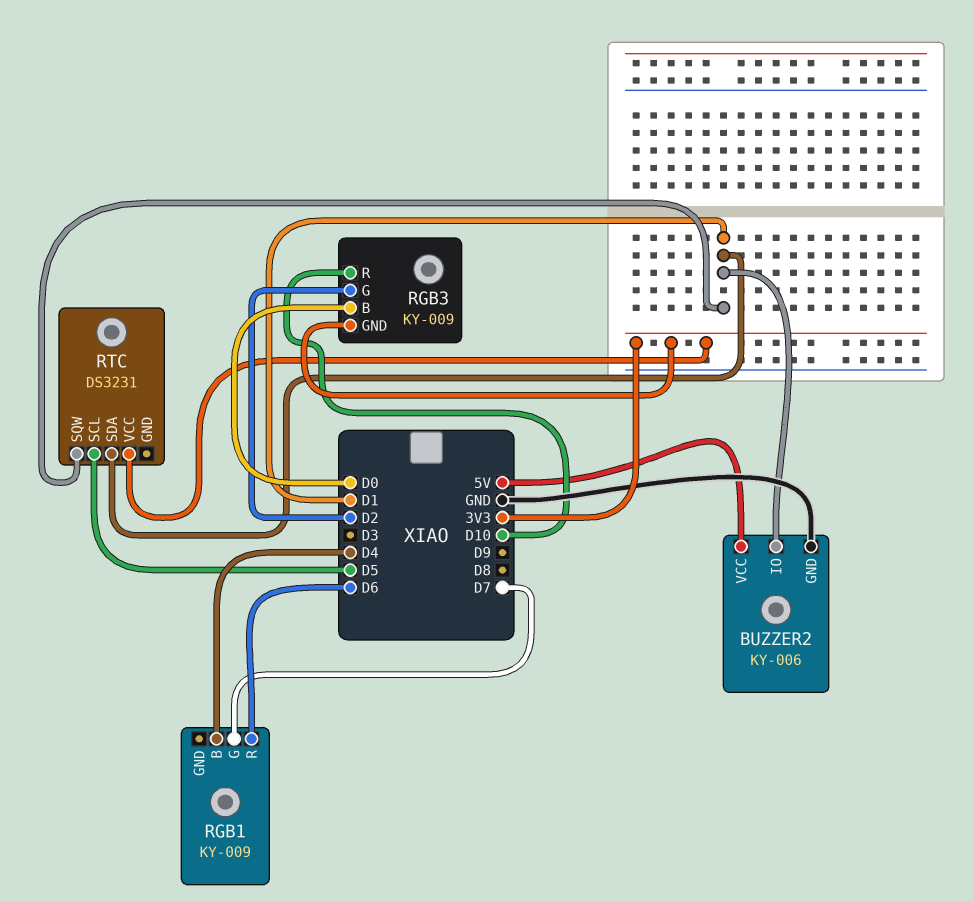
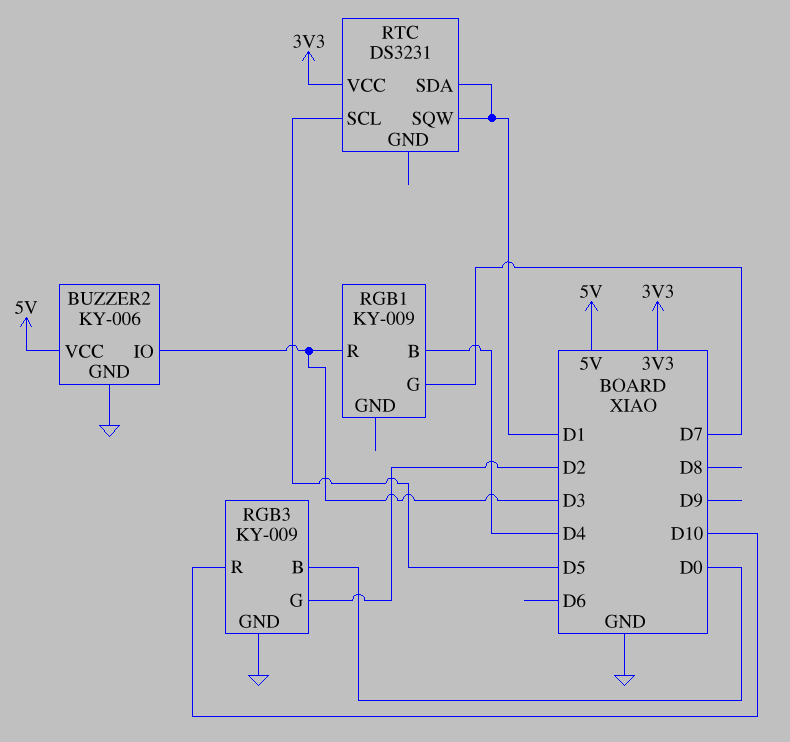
BUZZER2 pin IO: D1 -> D3
RGB1 pin R: D6 -> D3
RGB3 pin GND: 3V3 -> GND

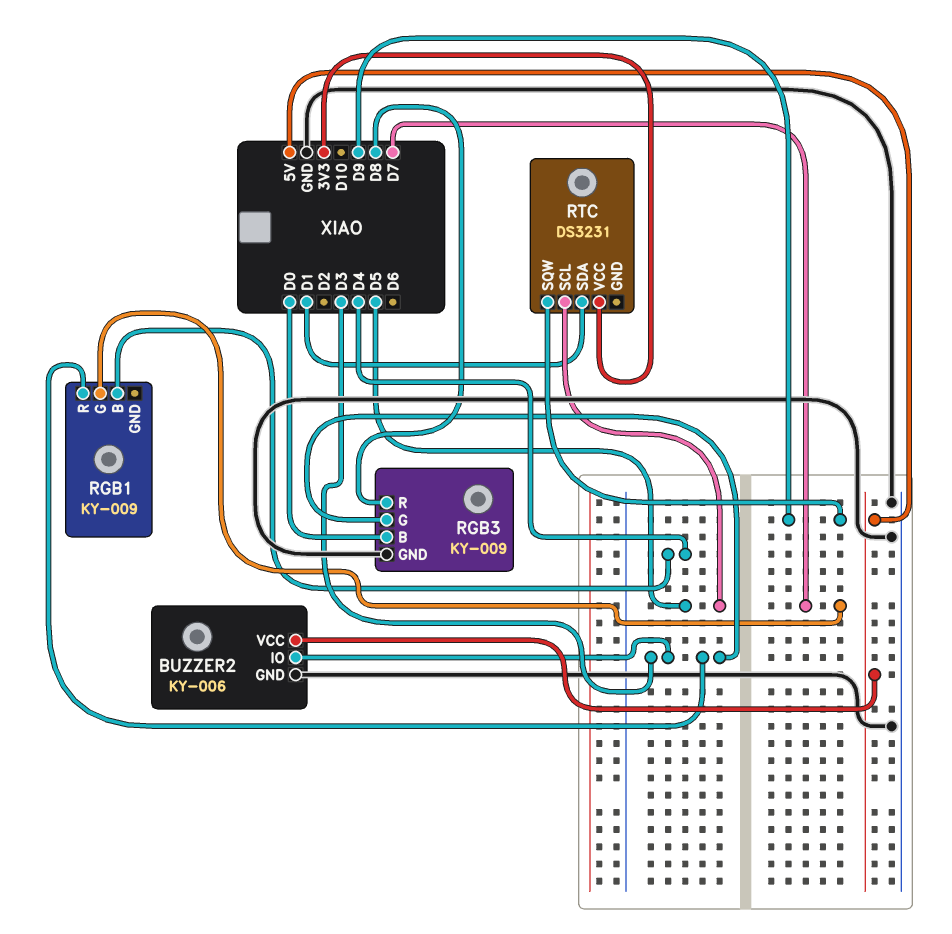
RGB3 pin G: D2 -> D3
RGB3 pin R: D10 -> D8
RTC pin SQW: D1 -> D9

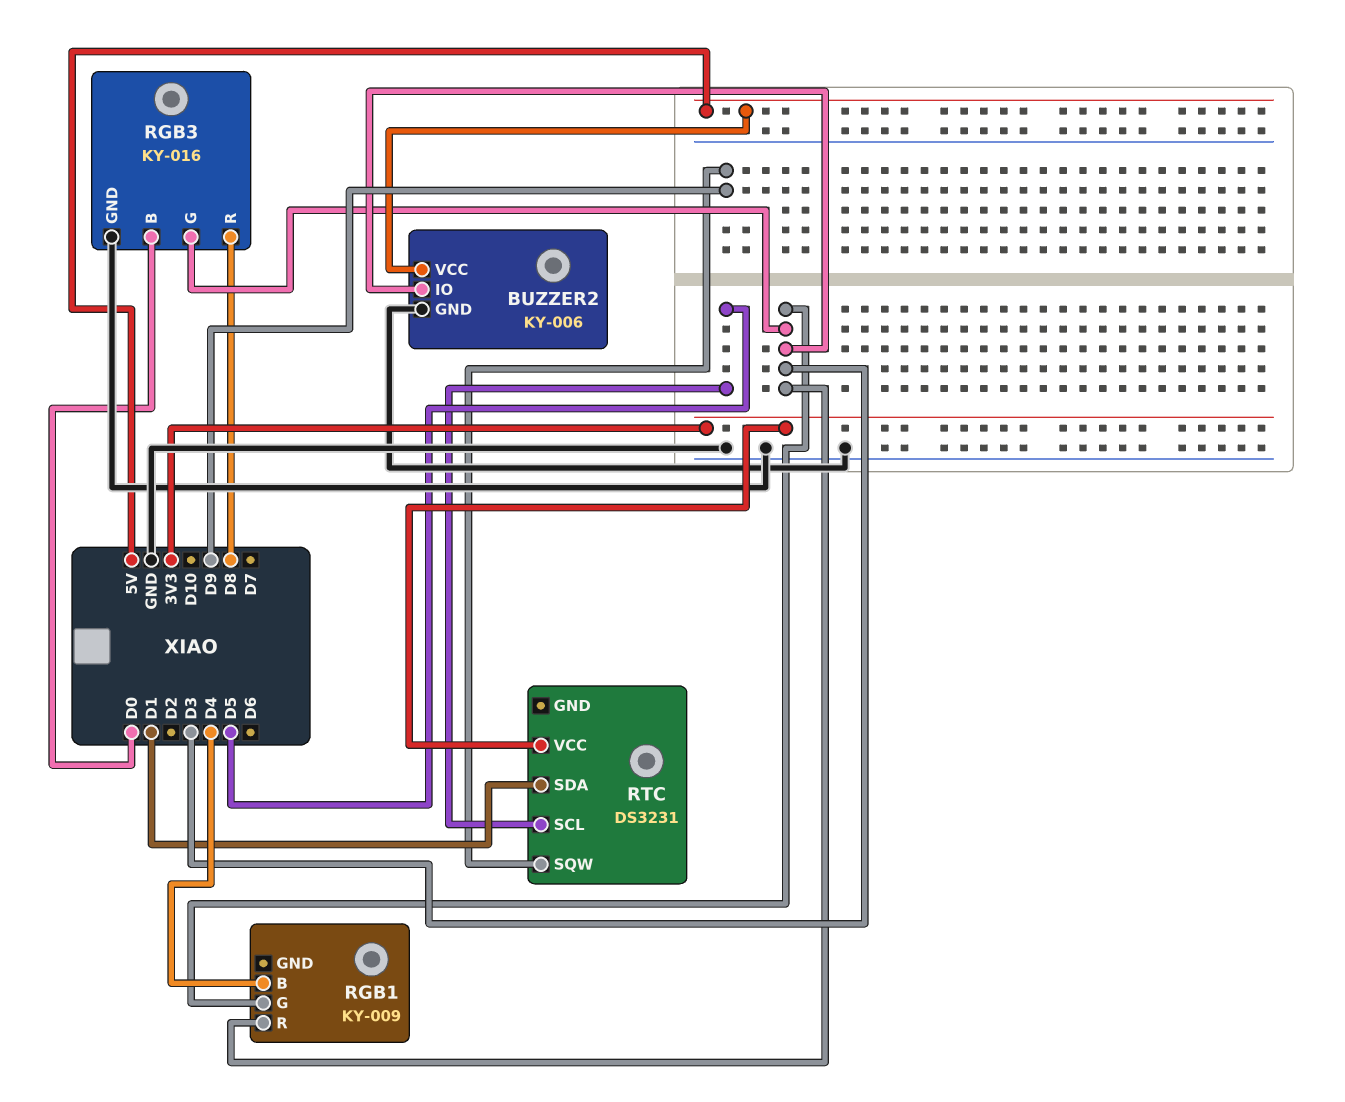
RGB1 pin G: D7 -> D3
RGB3: KY-009 -> KY-016

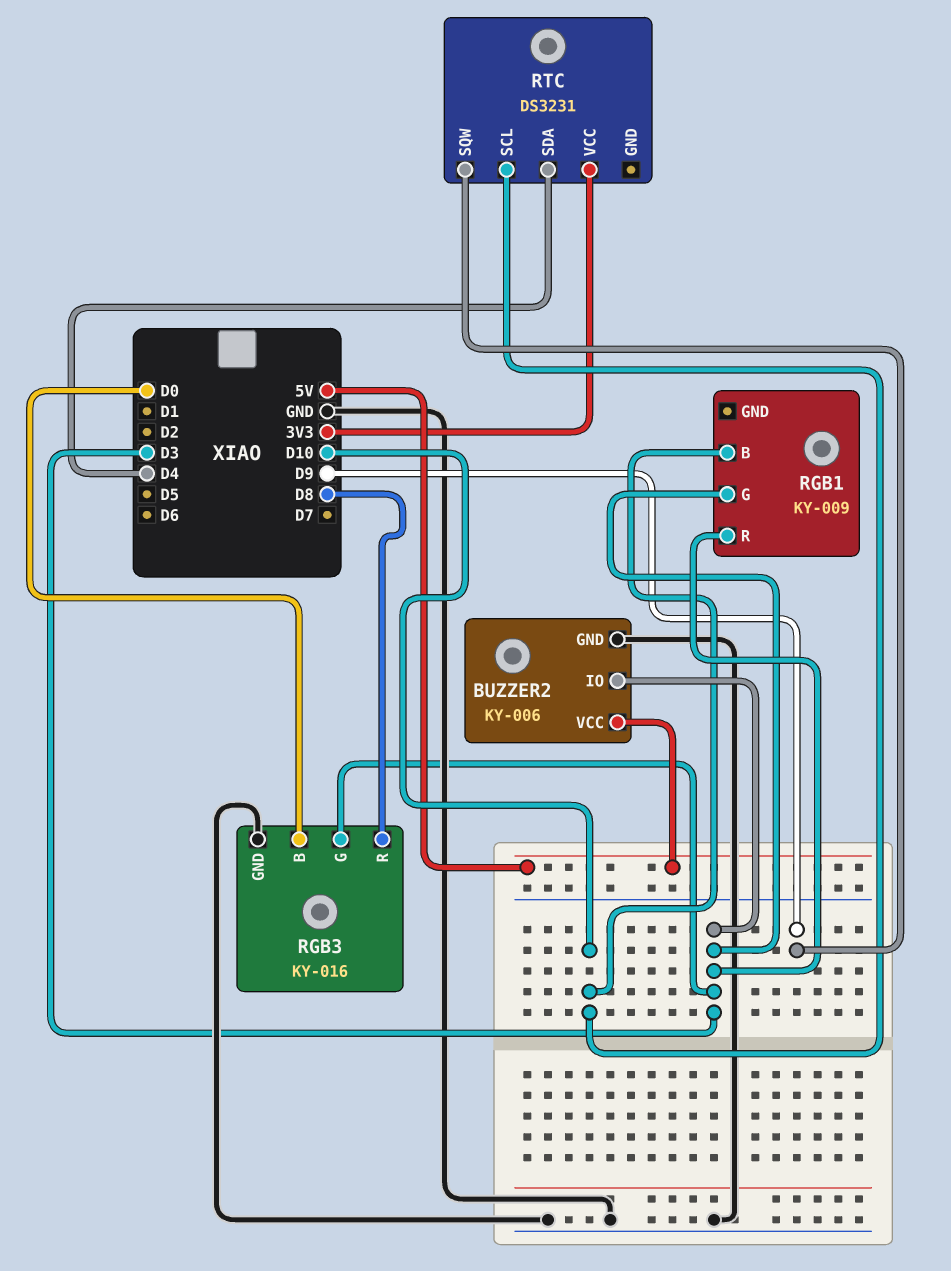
RGB1 pin B: D4 -> D10
RTC pin SCL: D5 -> D10
RTC pin SDA: D1 -> D4

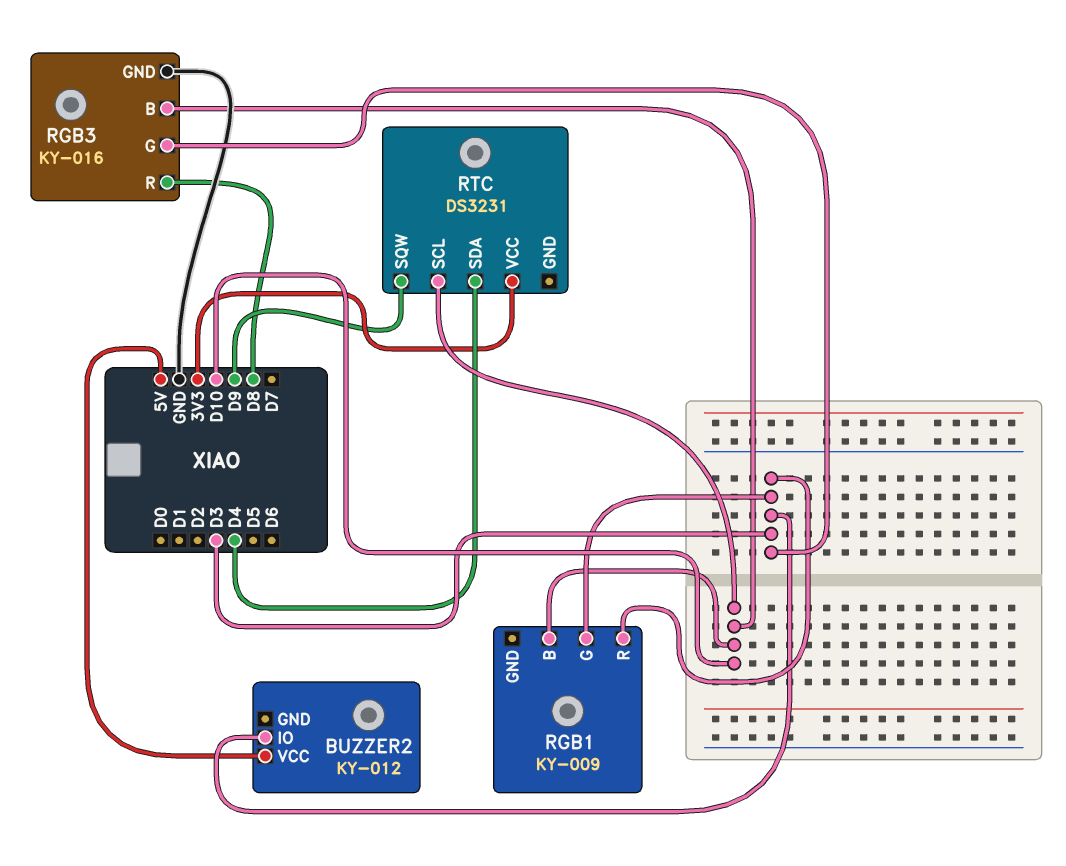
BUZZER2: KY-006 -> KY-012
BUZZER2 pin GND: GND -> none
RGB3 pin B: D0 -> D10

